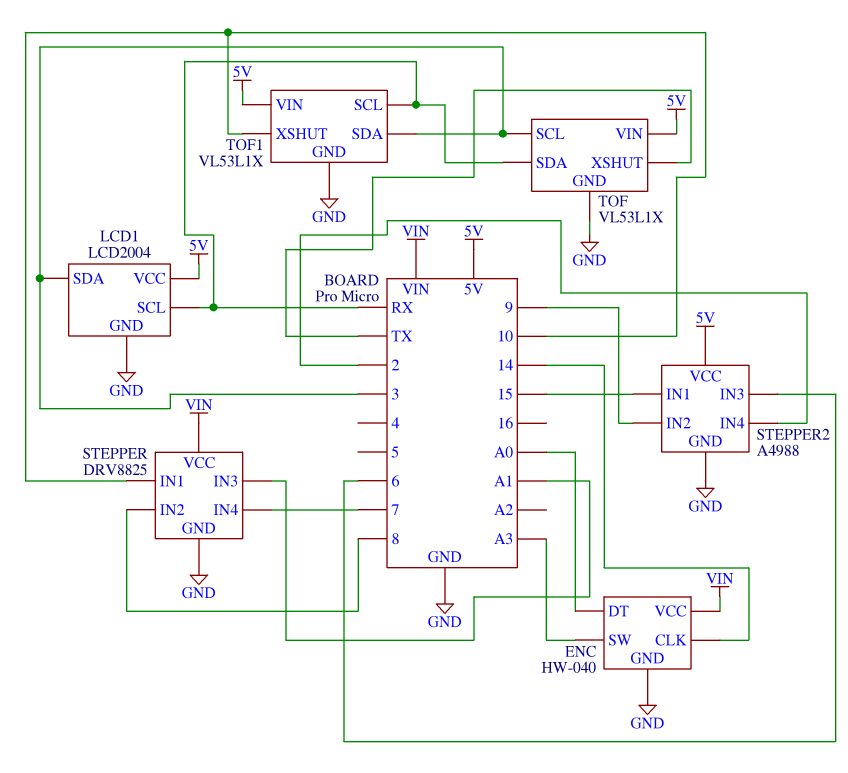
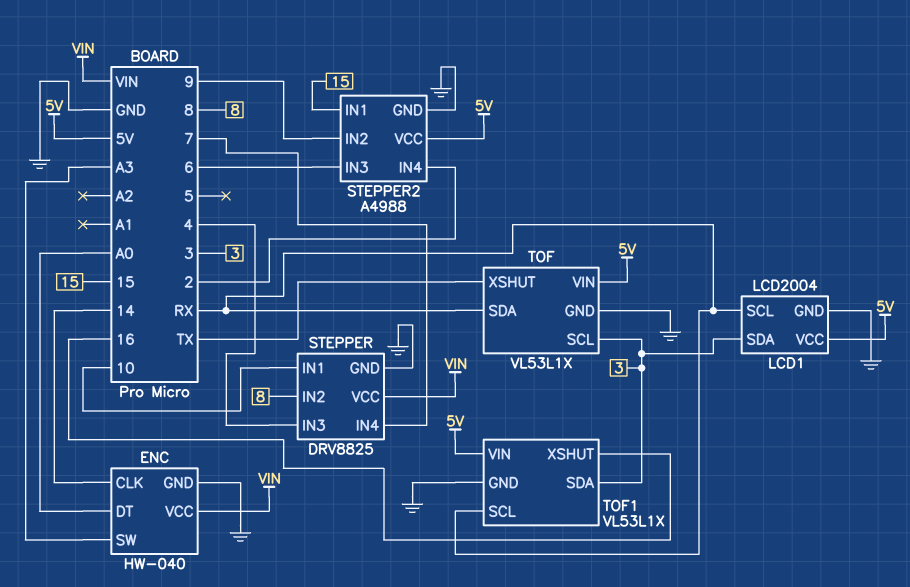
STEPPER pin IN3: A1 -> 4
TOF1 pin XSHUT: 10 -> 16

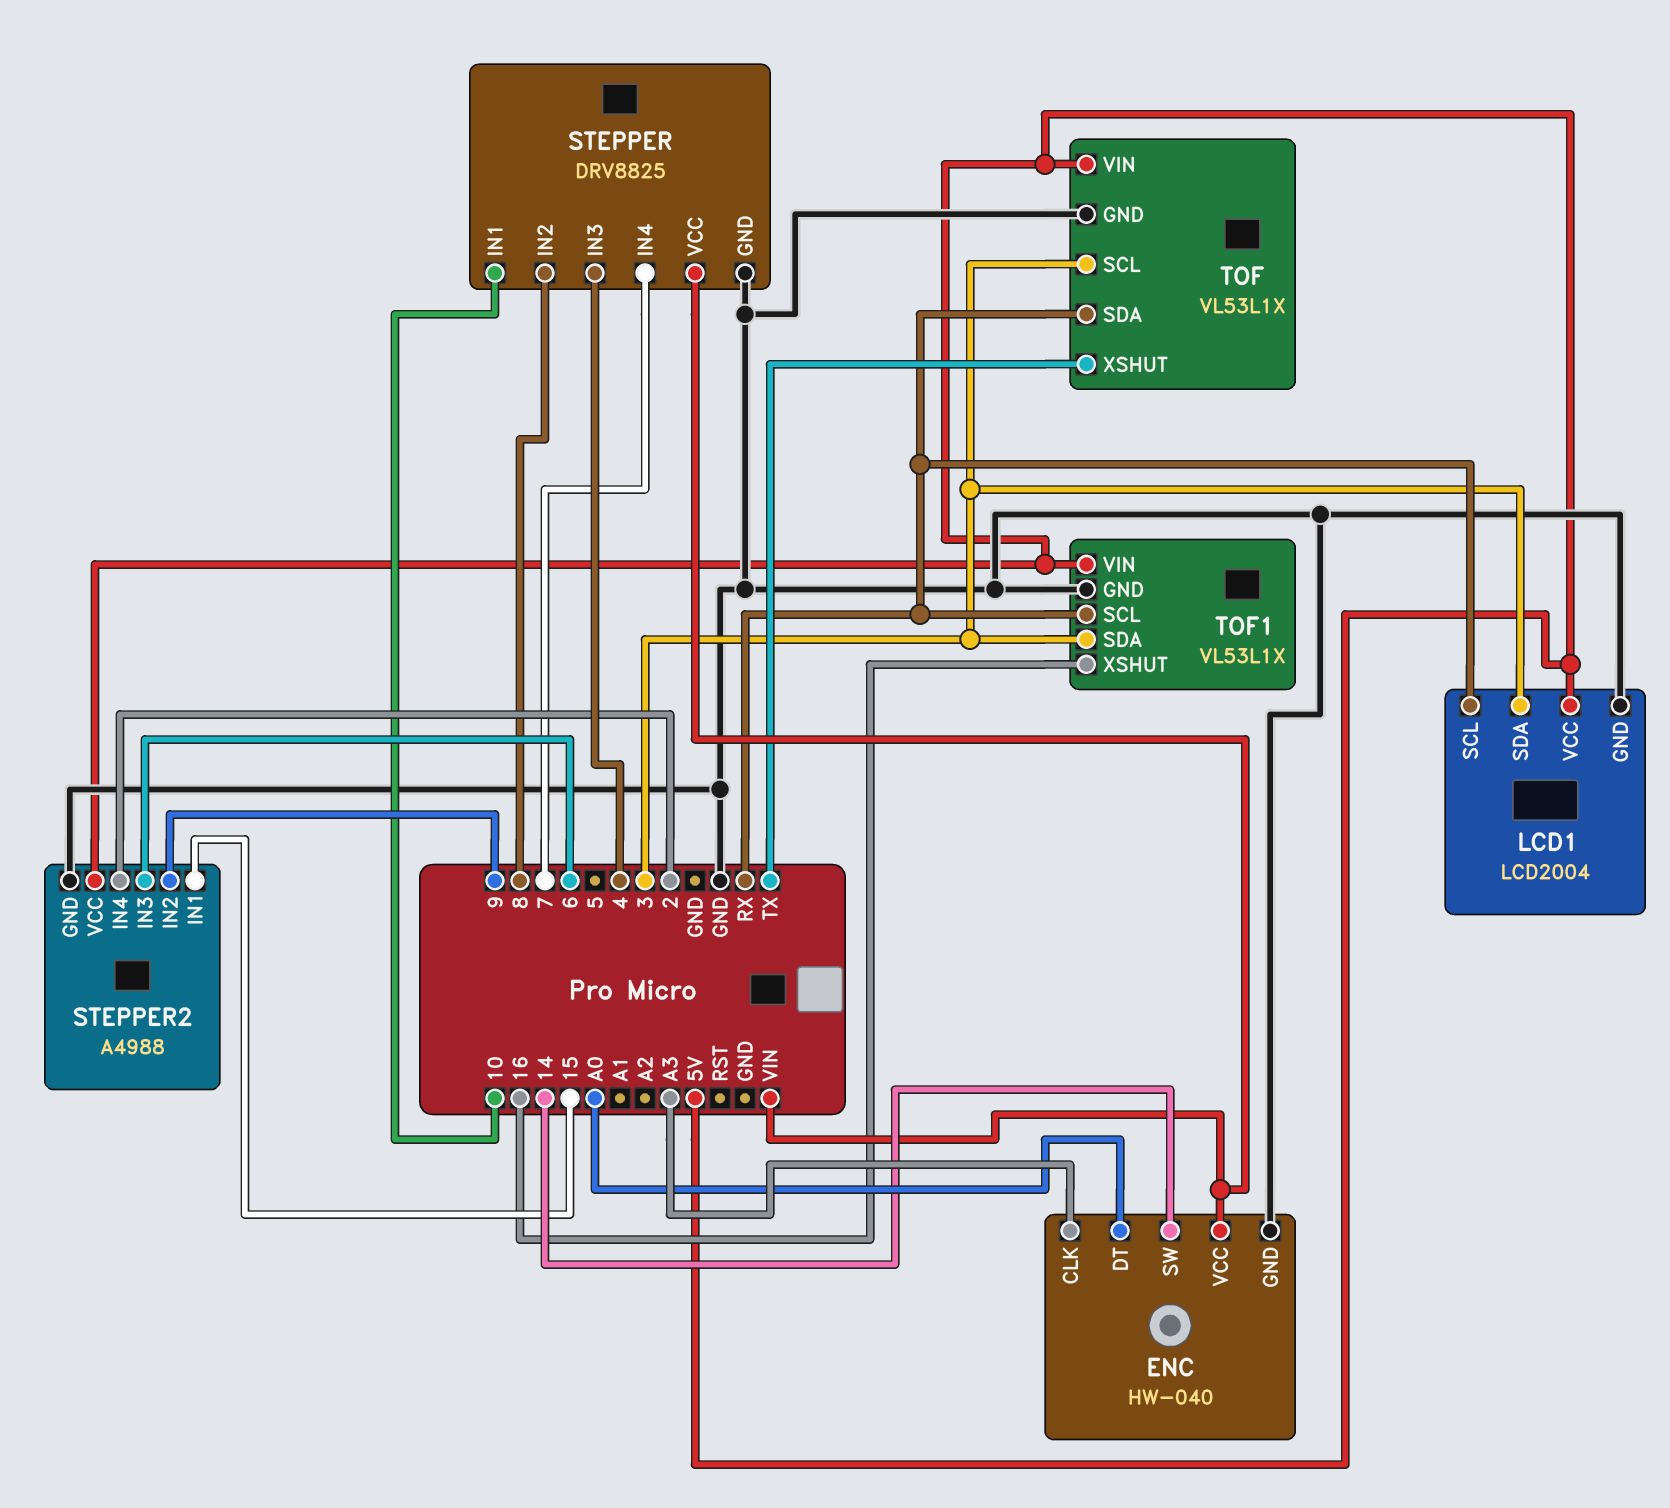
ENC pin CLK: 14 -> A3
ENC pin SW: A3 -> 14

